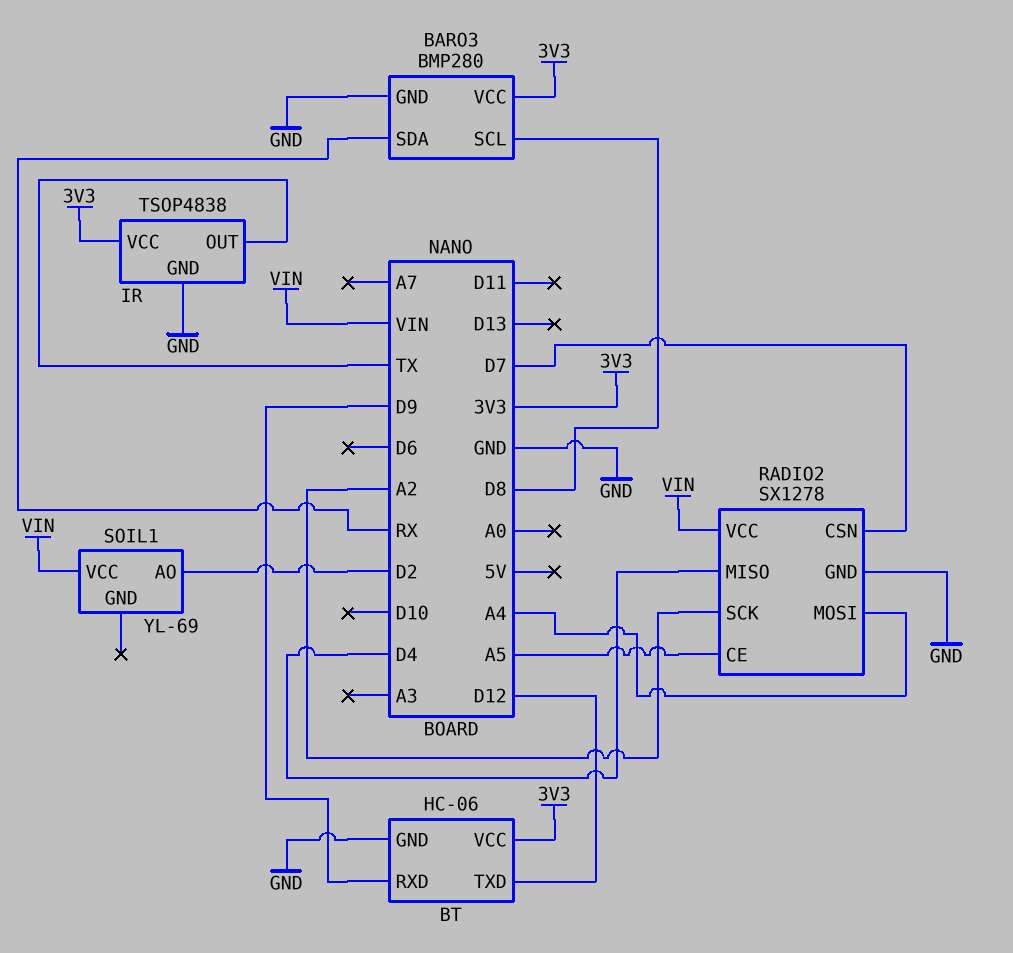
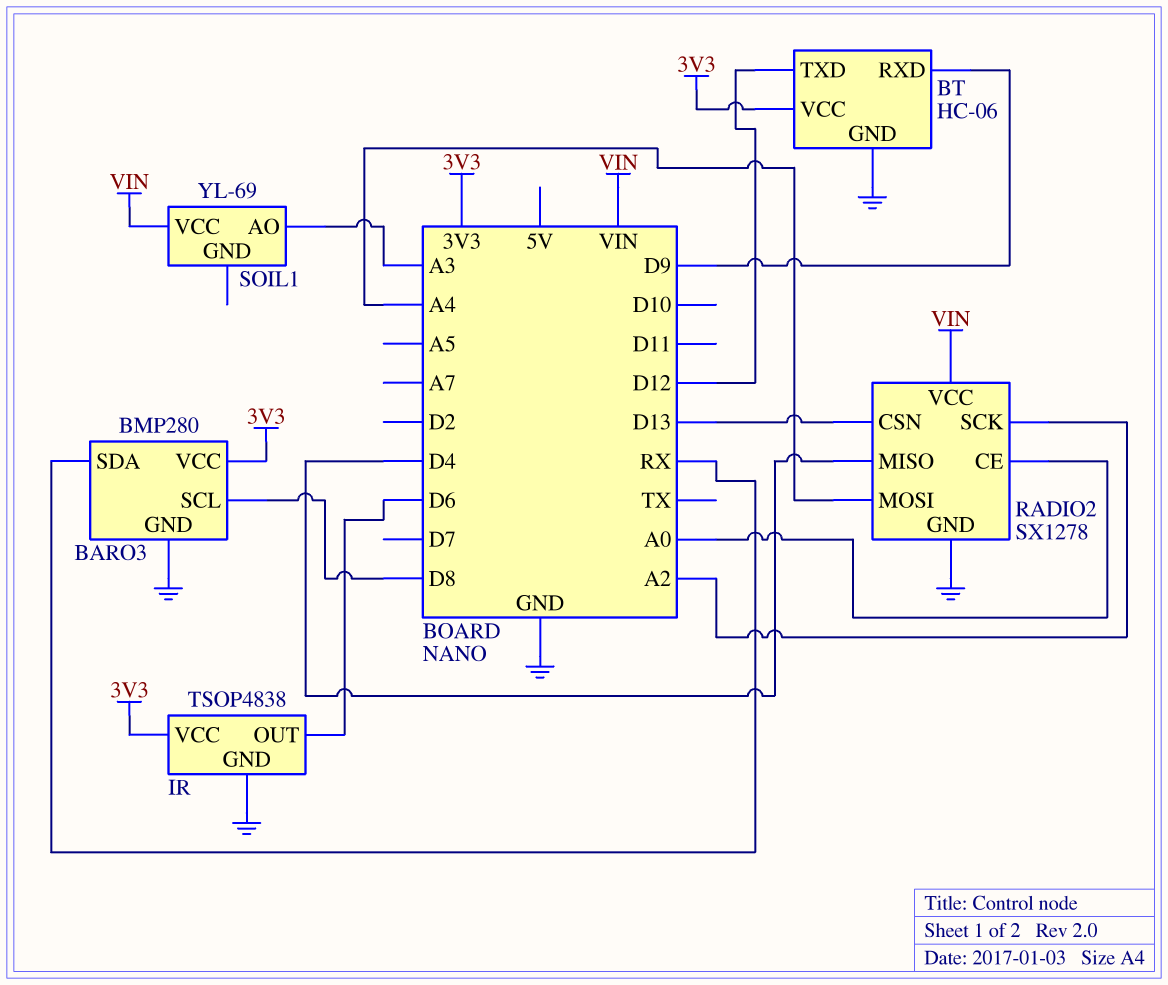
IR pin OUT: TX -> D6
RADIO2 pin CE: A5 -> A0
RADIO2 pin CSN: D7 -> D13
SOIL1 pin AO: D2 -> A3

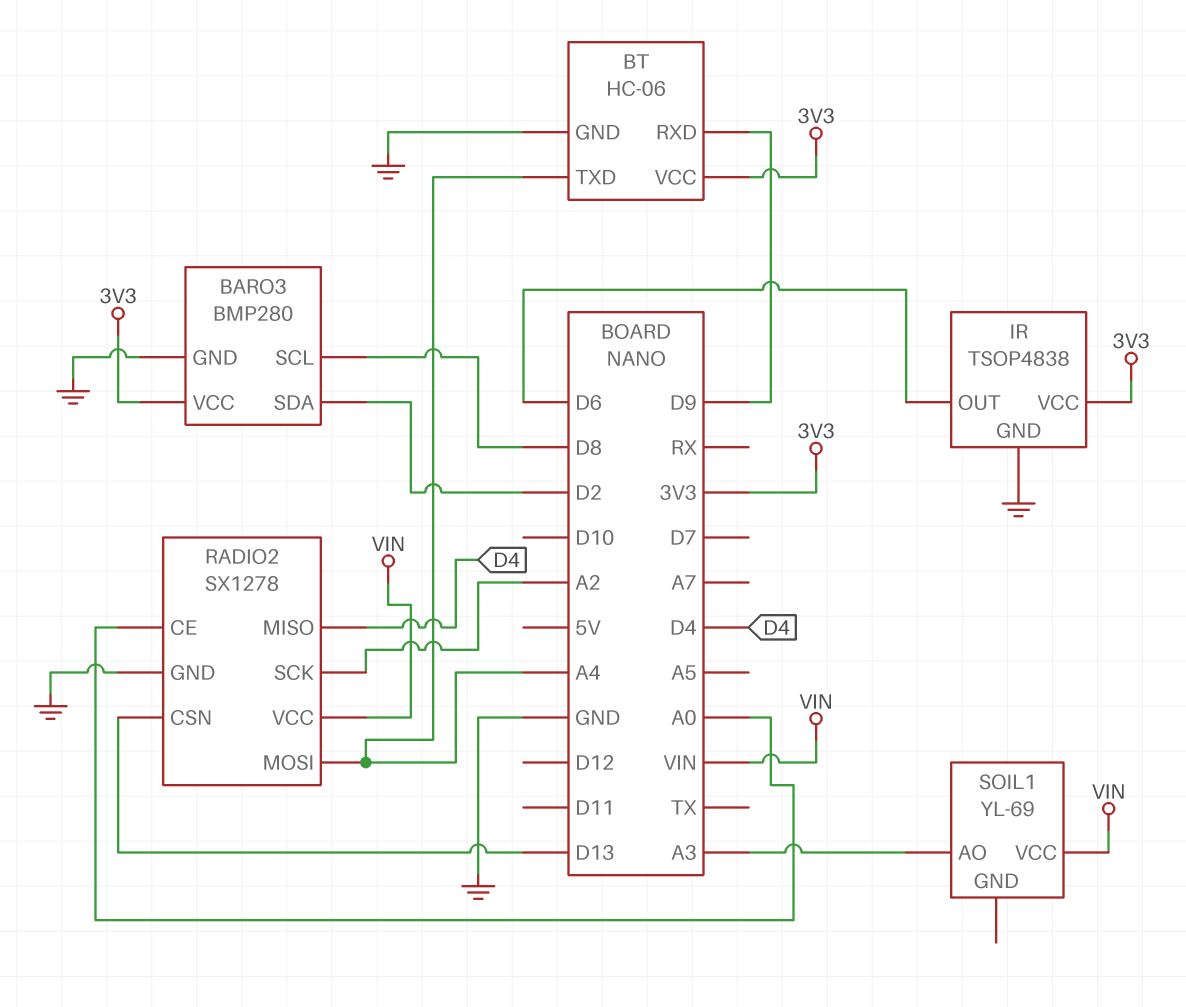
BARO3 pin SDA: RX -> D2
BT pin TXD: D12 -> A4

